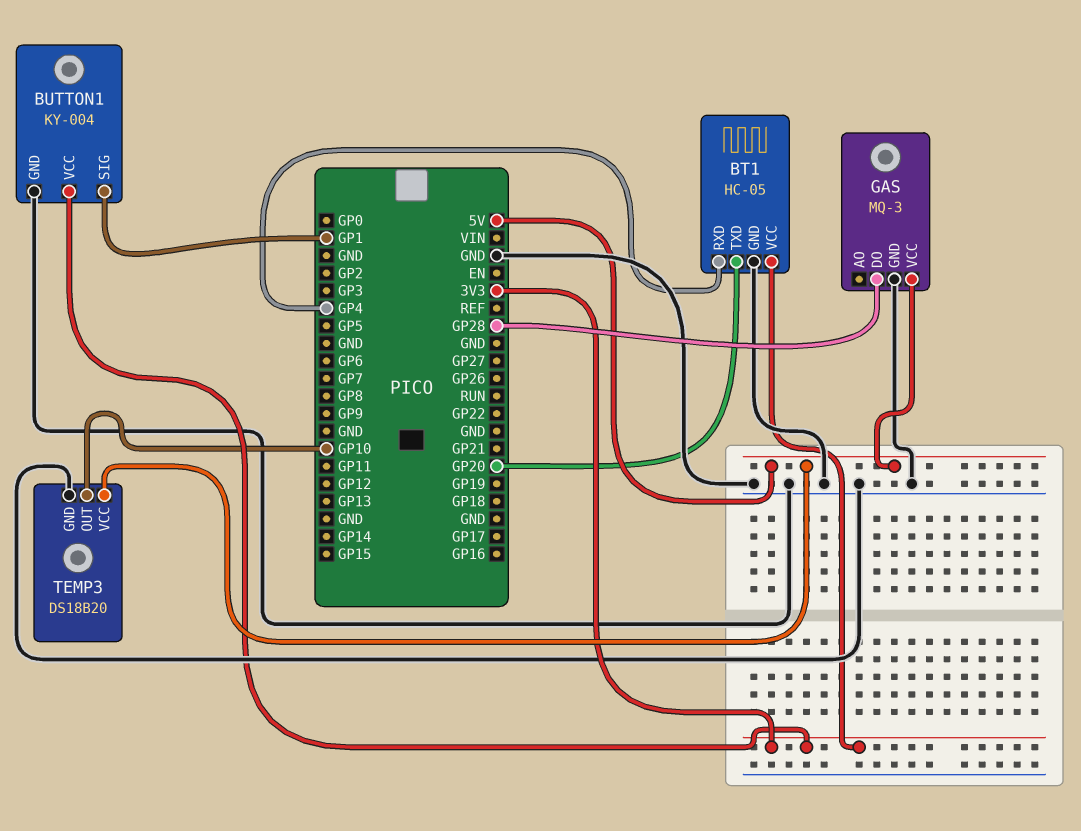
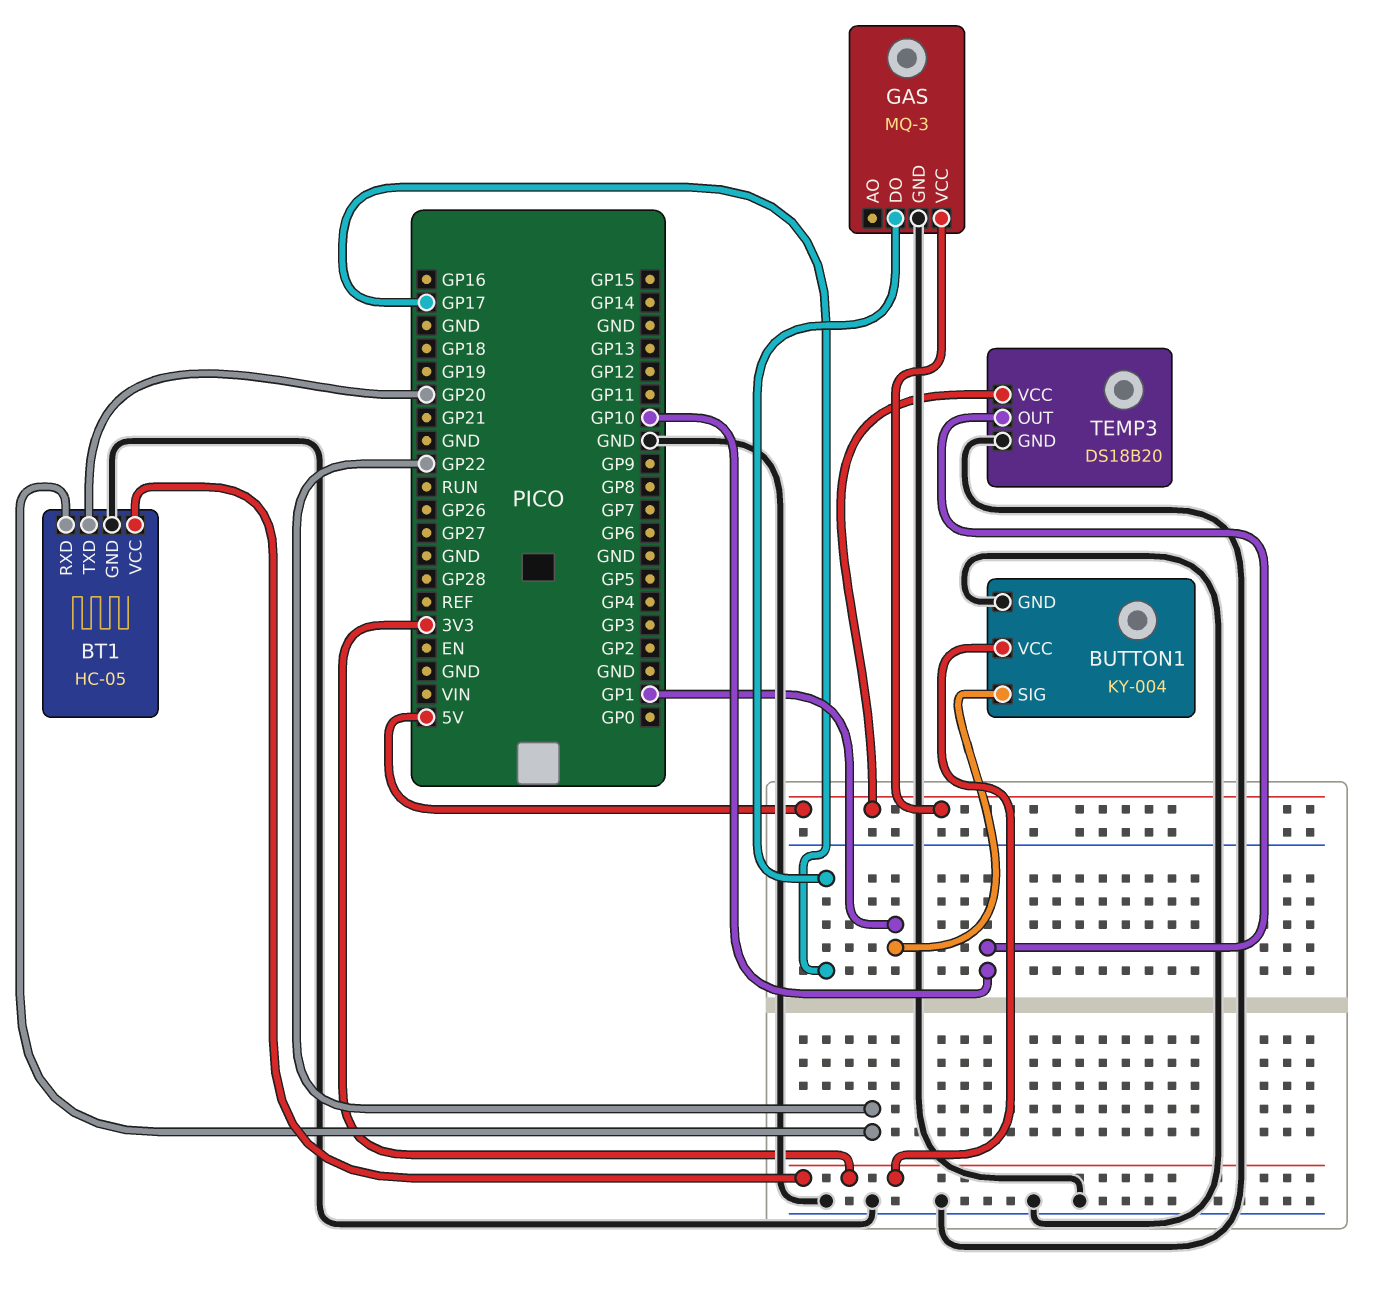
BT1 pin RXD: GP4 -> GP22
GAS pin DO: GP28 -> GP17

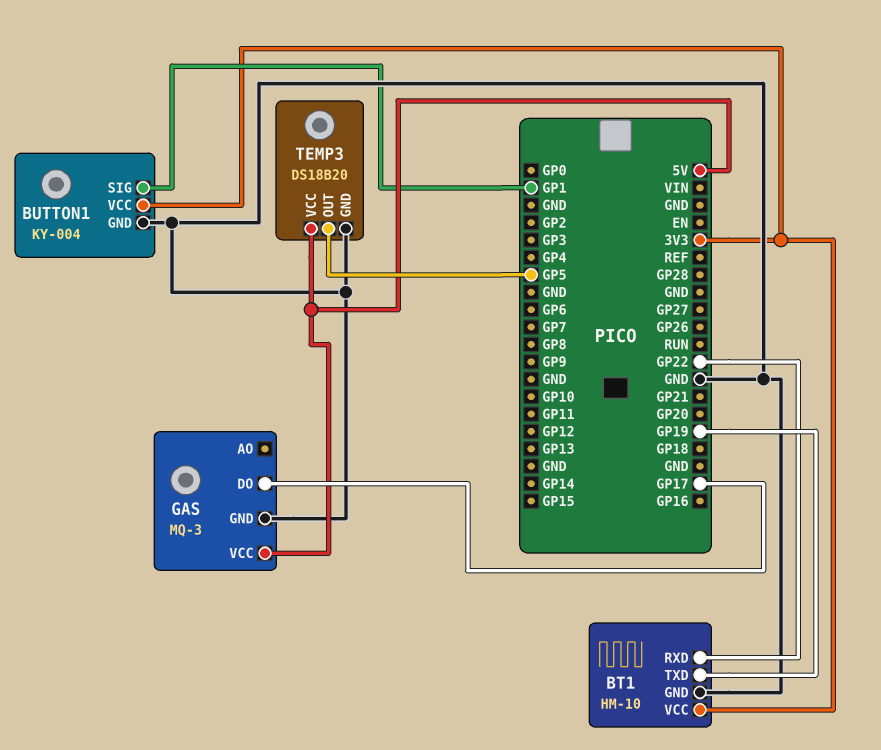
BT1: HC-05 -> HM-10
BT1 pin TXD: GP20 -> GP19
TEMP3 pin OUT: GP10 -> GP5

